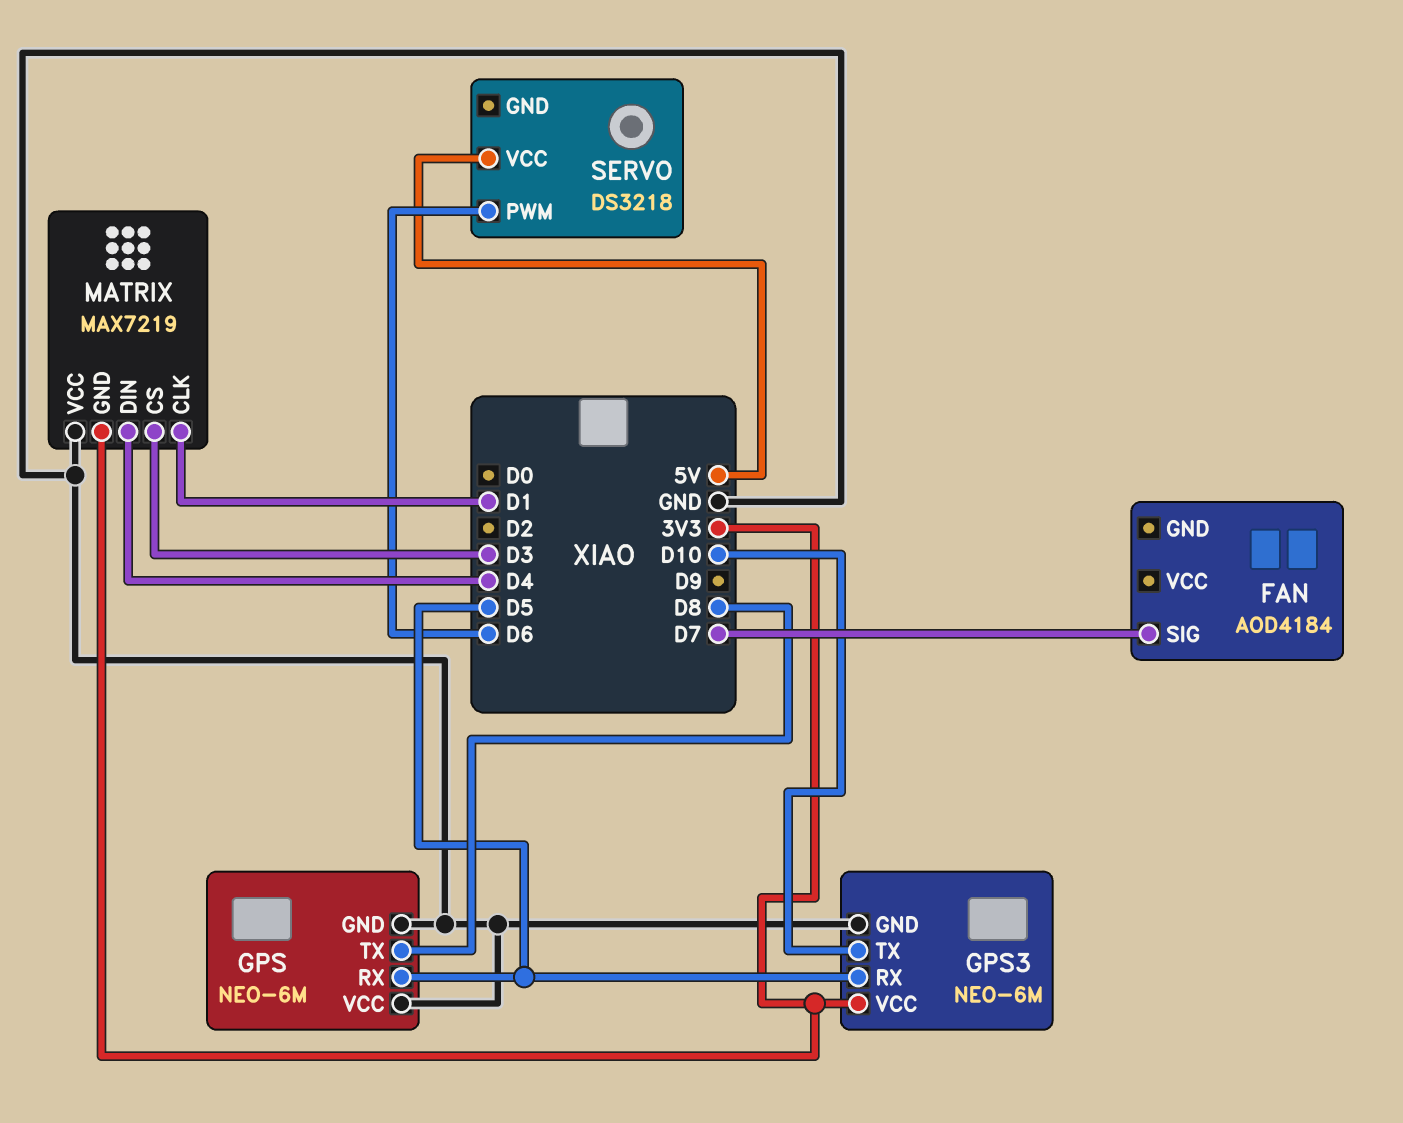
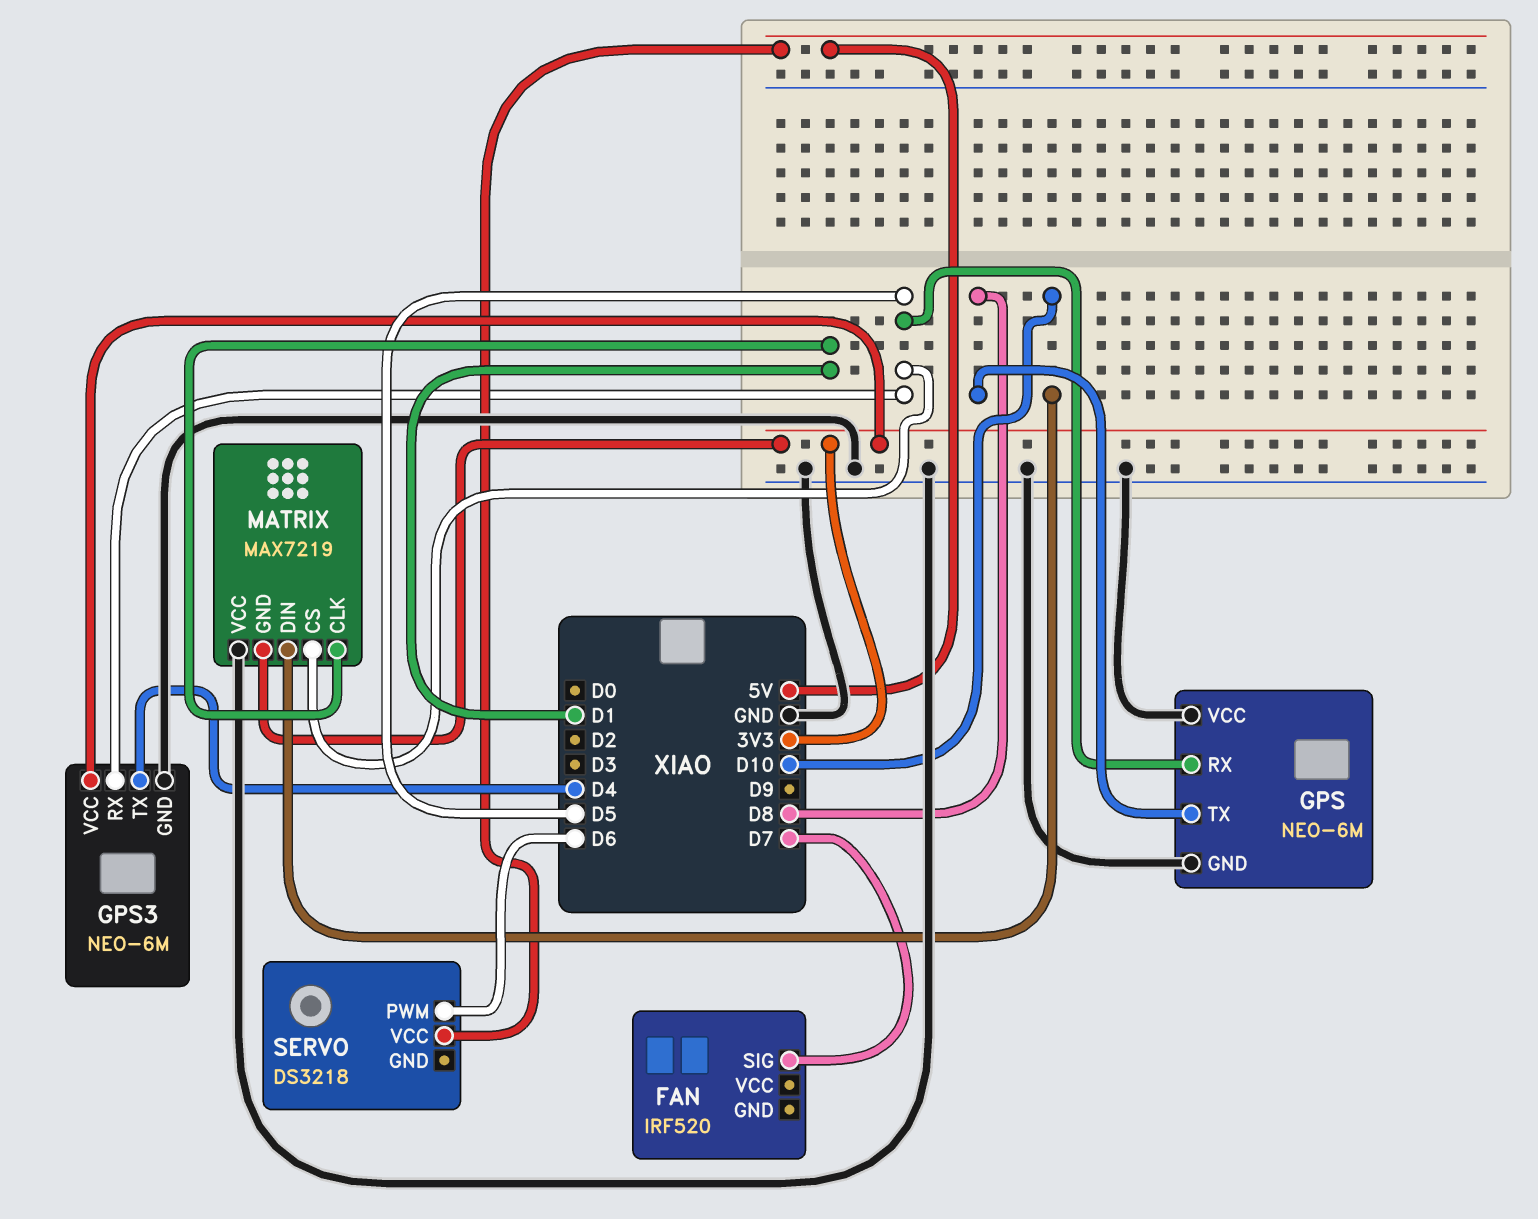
FAN: AOD4184 -> IRF520
GPS3 pin TX: D10 -> D4
MATRIX pin CS: D3 -> D5
MATRIX pin DIN: D4 -> D10

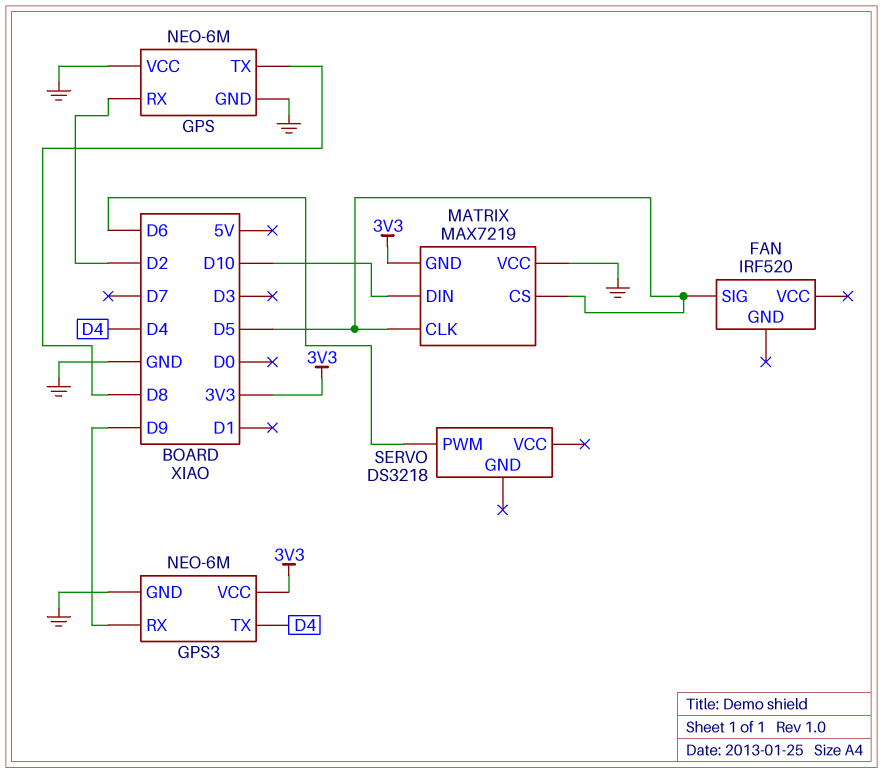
FAN pin SIG: D7 -> D5
GPS pin RX: D5 -> D2
GPS3 pin RX: D5 -> D9
MATRIX pin CLK: D1 -> D5
SERVO pin VCC: 5V -> none

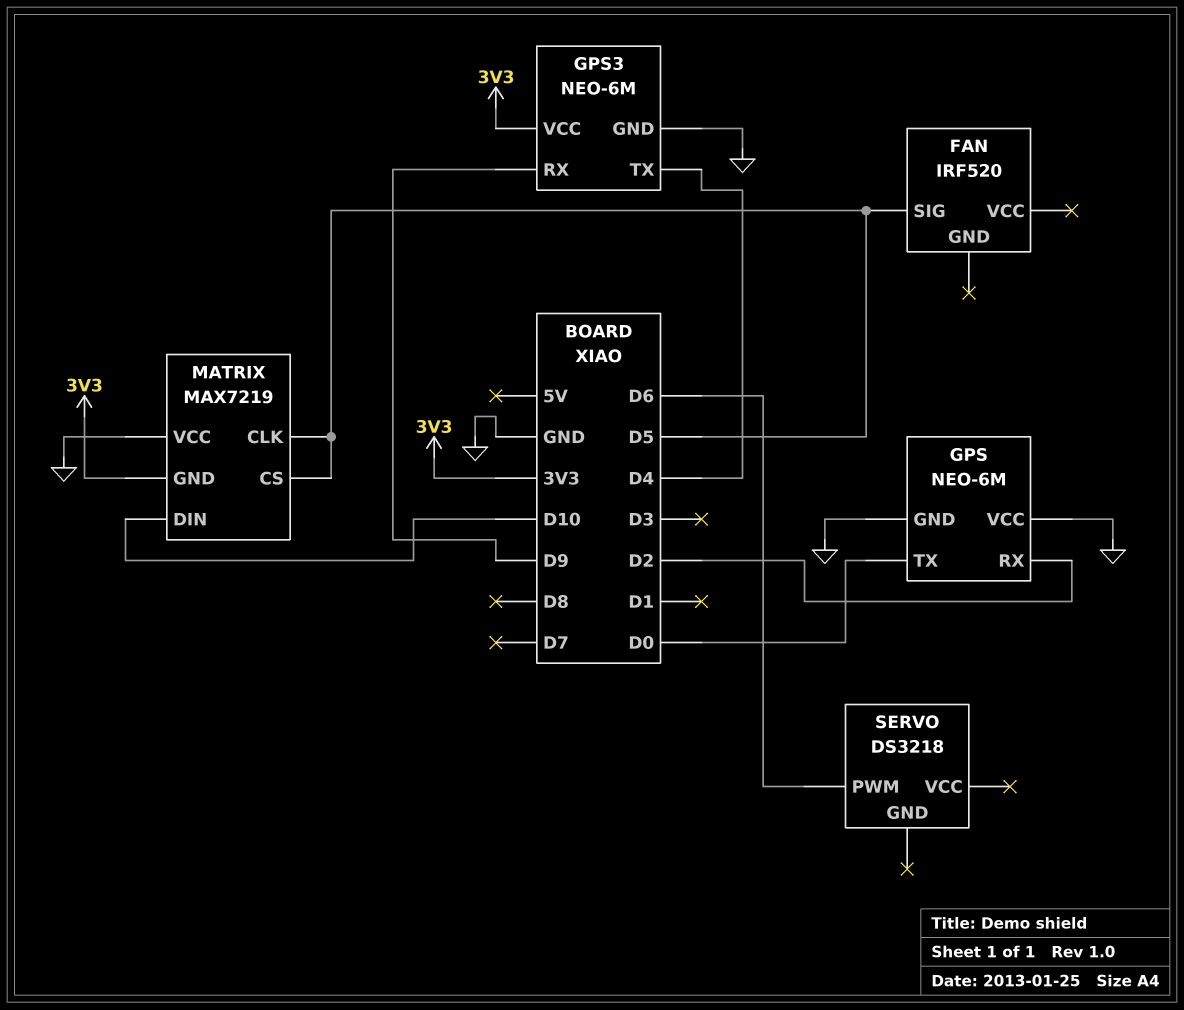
GPS pin TX: D8 -> D0

